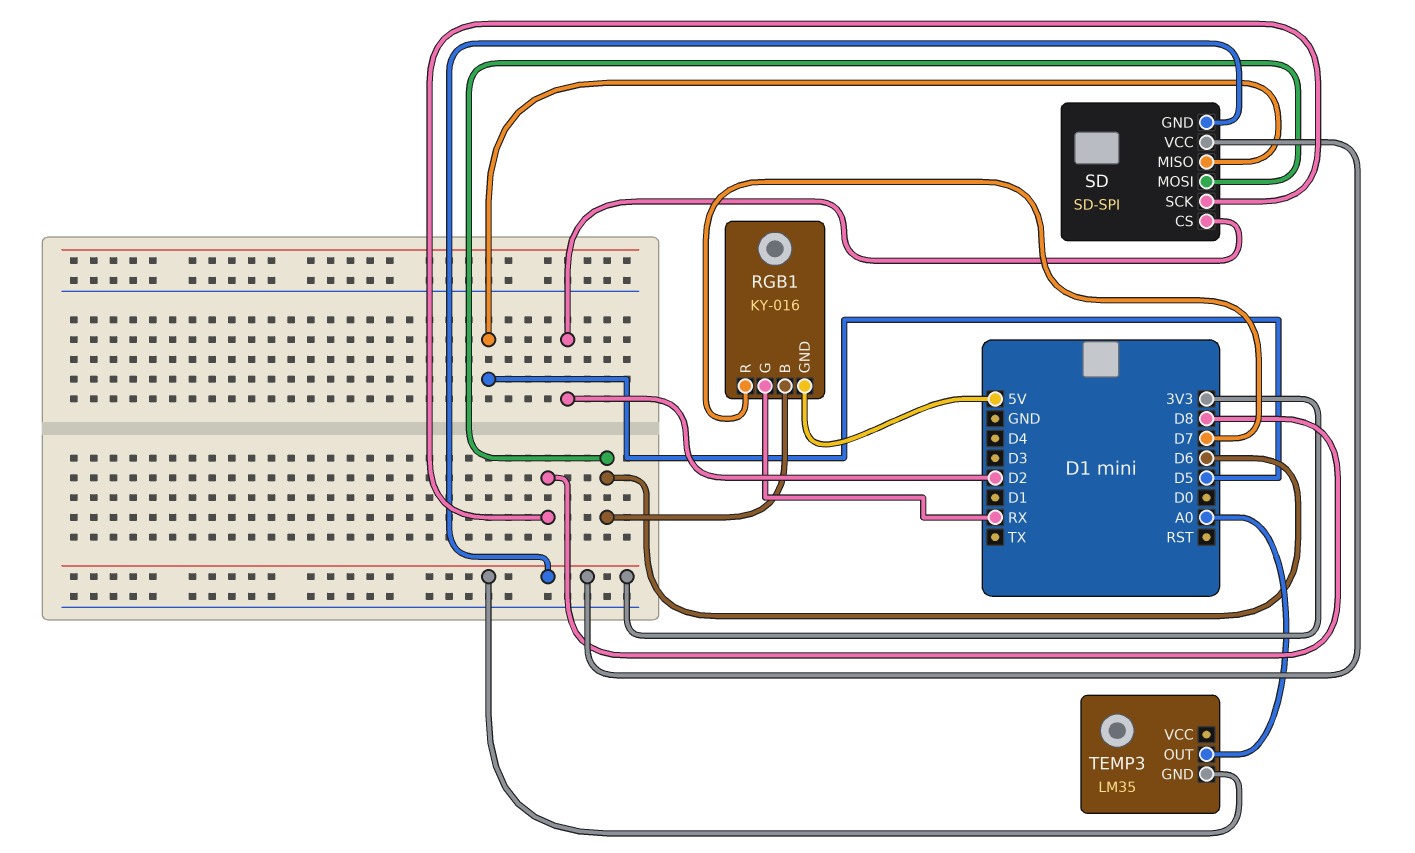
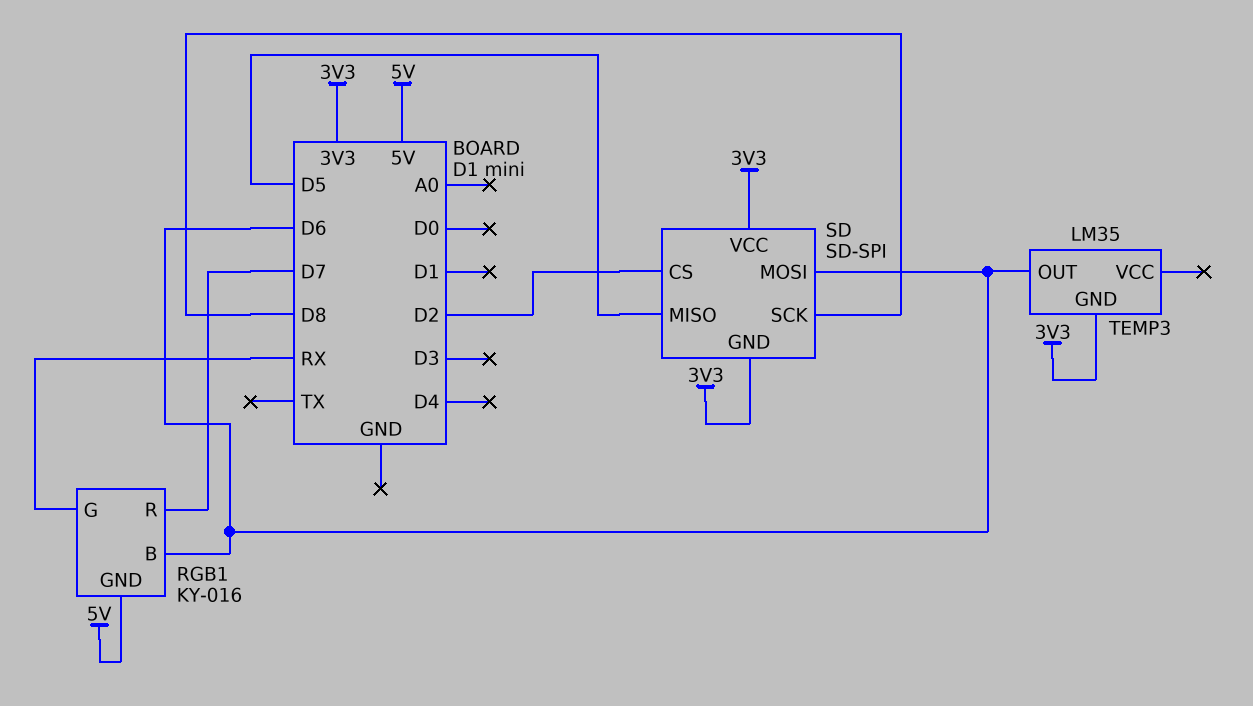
TEMP3 pin OUT: A0 -> D6

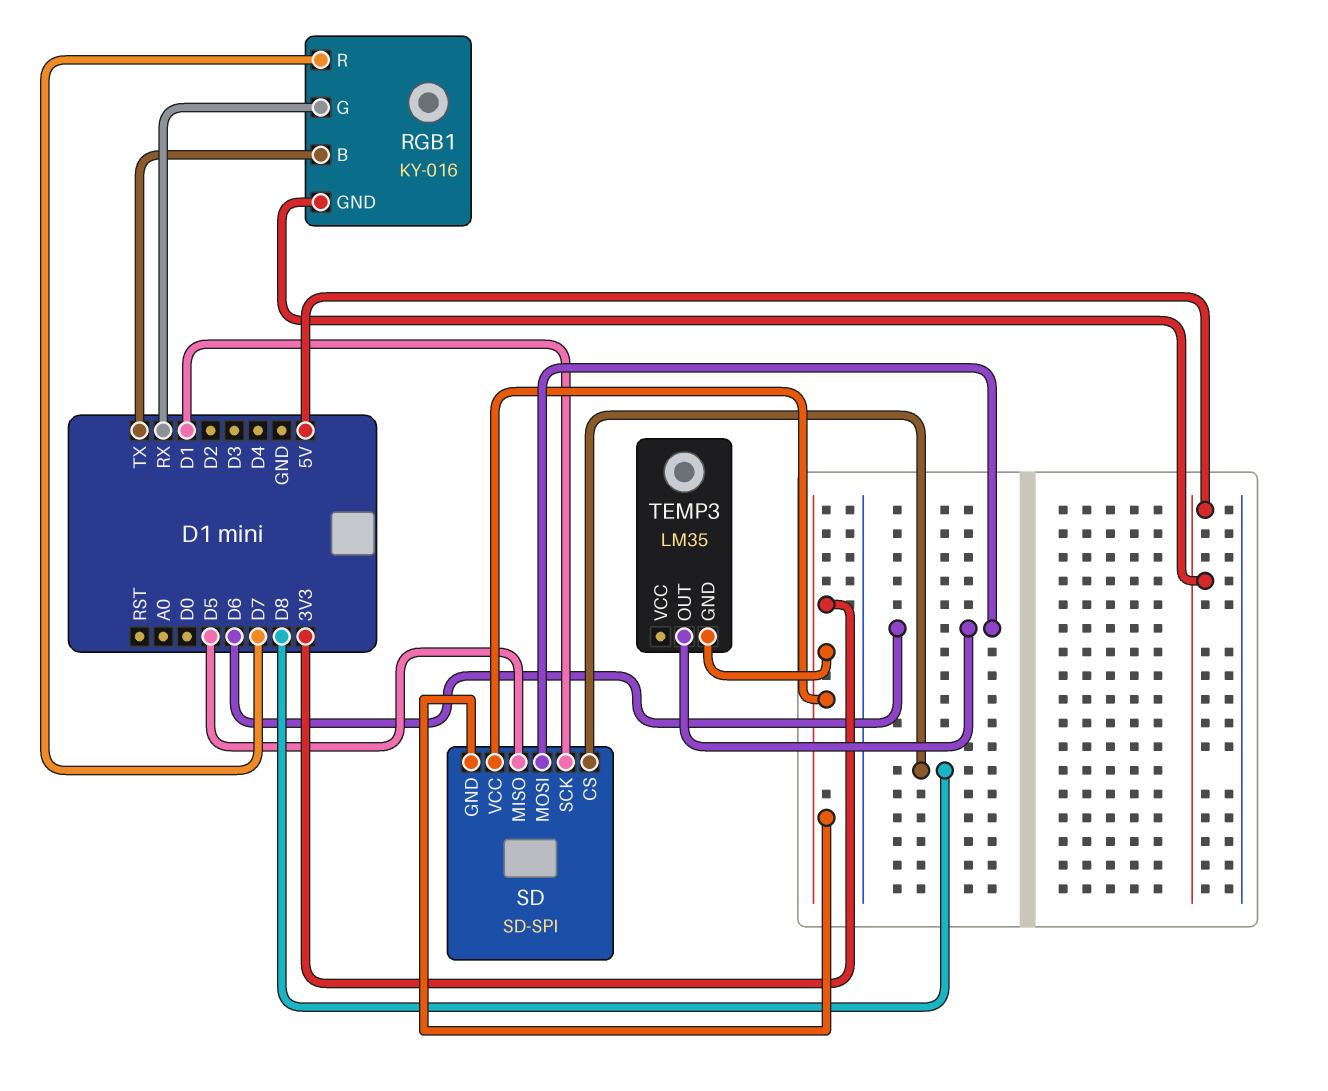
RGB1 pin B: D6 -> TX
SD pin CS: D2 -> D8
SD pin SCK: D8 -> D1

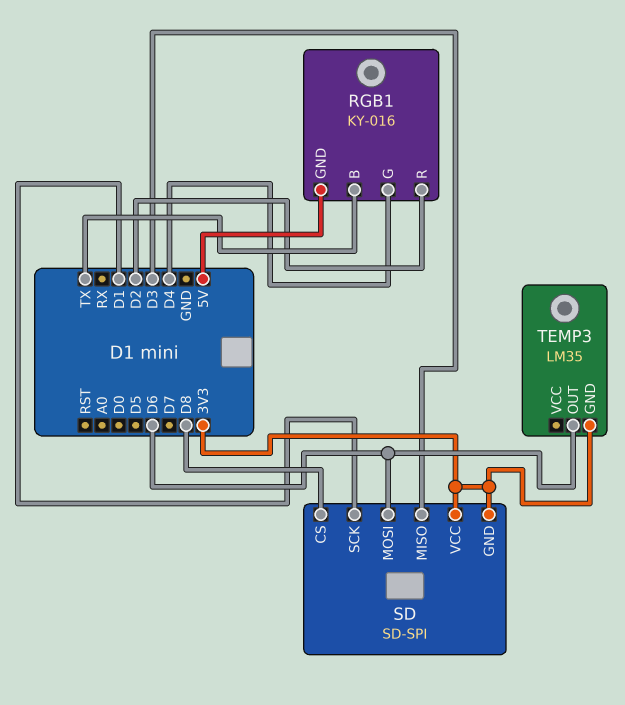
RGB1 pin G: RX -> D4
RGB1 pin R: D7 -> D2
SD pin MISO: D5 -> D3

